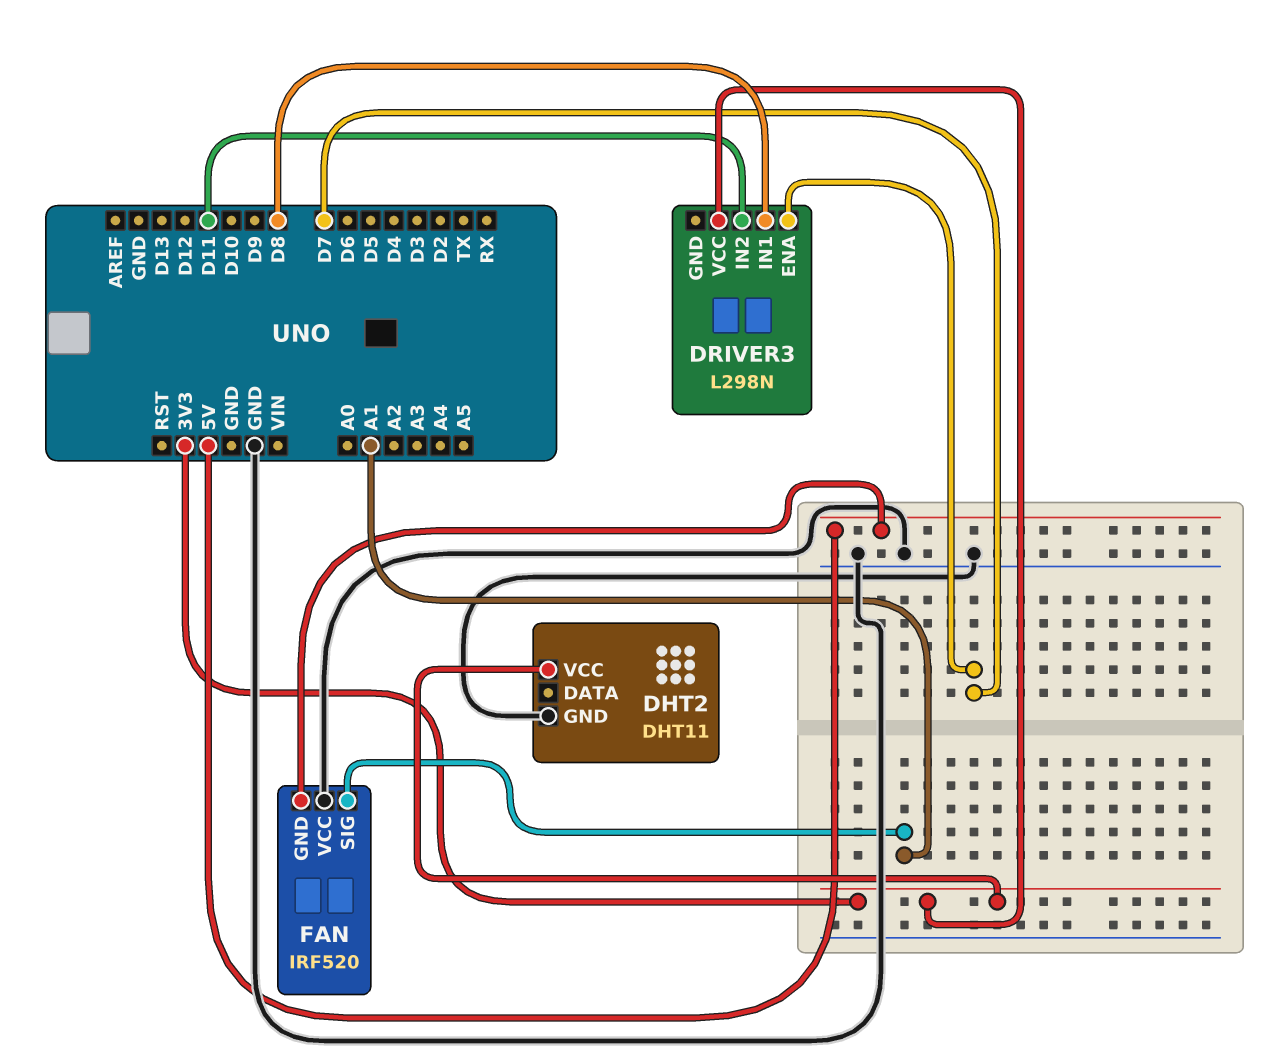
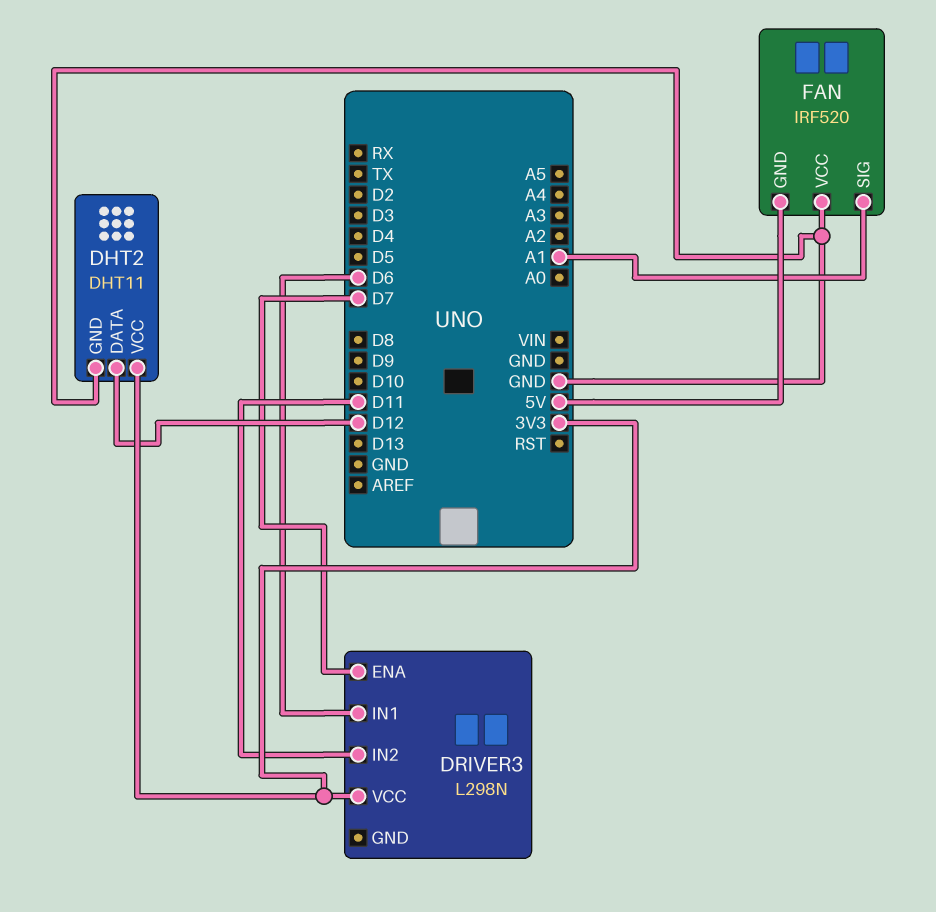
DHT2 pin DATA: none -> D12
DRIVER3 pin IN1: D8 -> D6

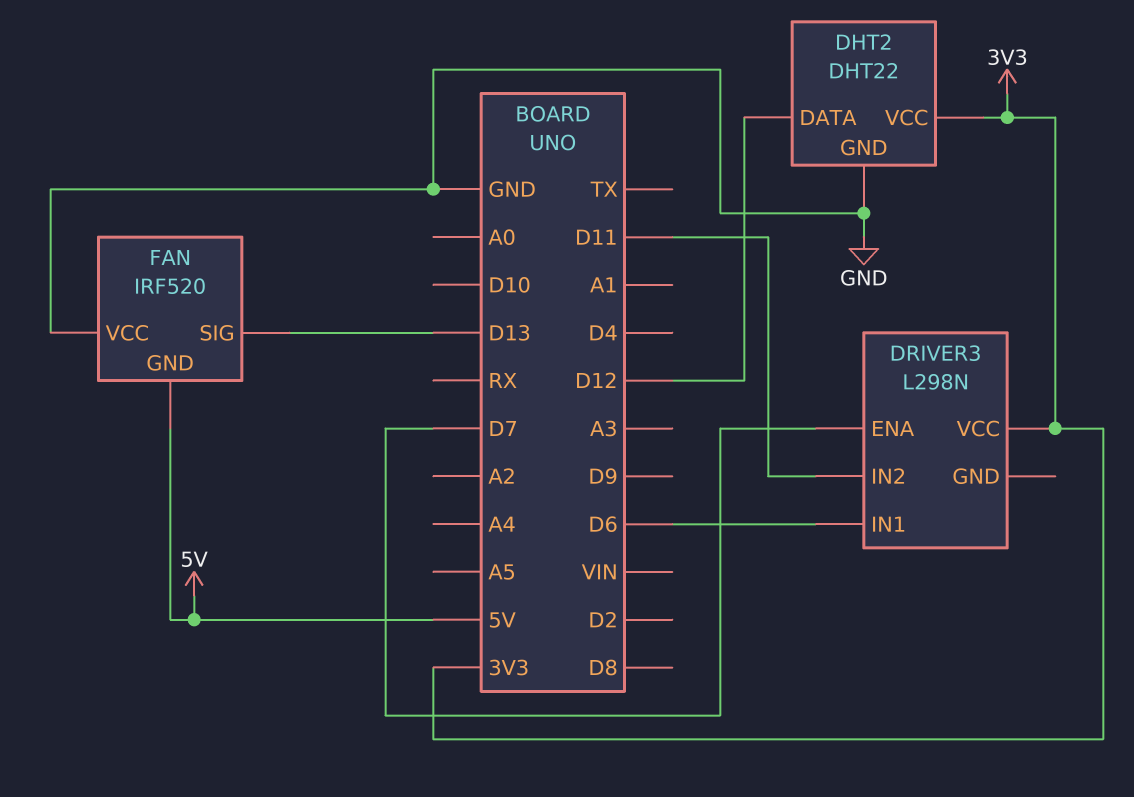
DHT2: DHT11 -> DHT22
FAN pin SIG: A1 -> D13

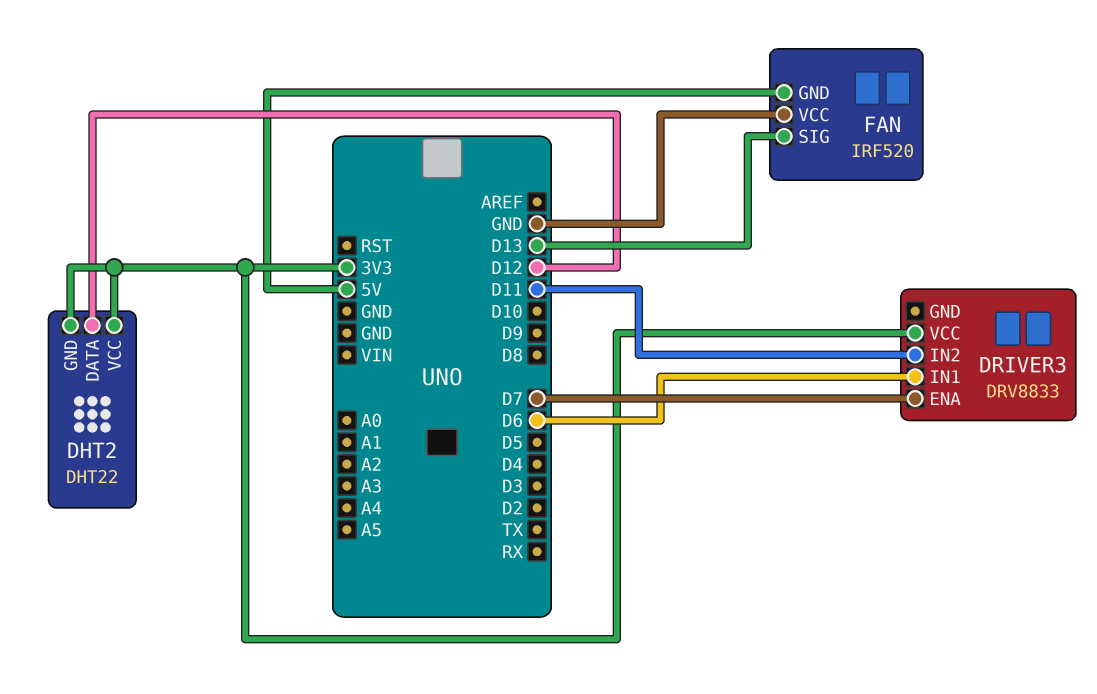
DHT2 pin GND: GND -> 3V3
DRIVER3: L298N -> DRV8833

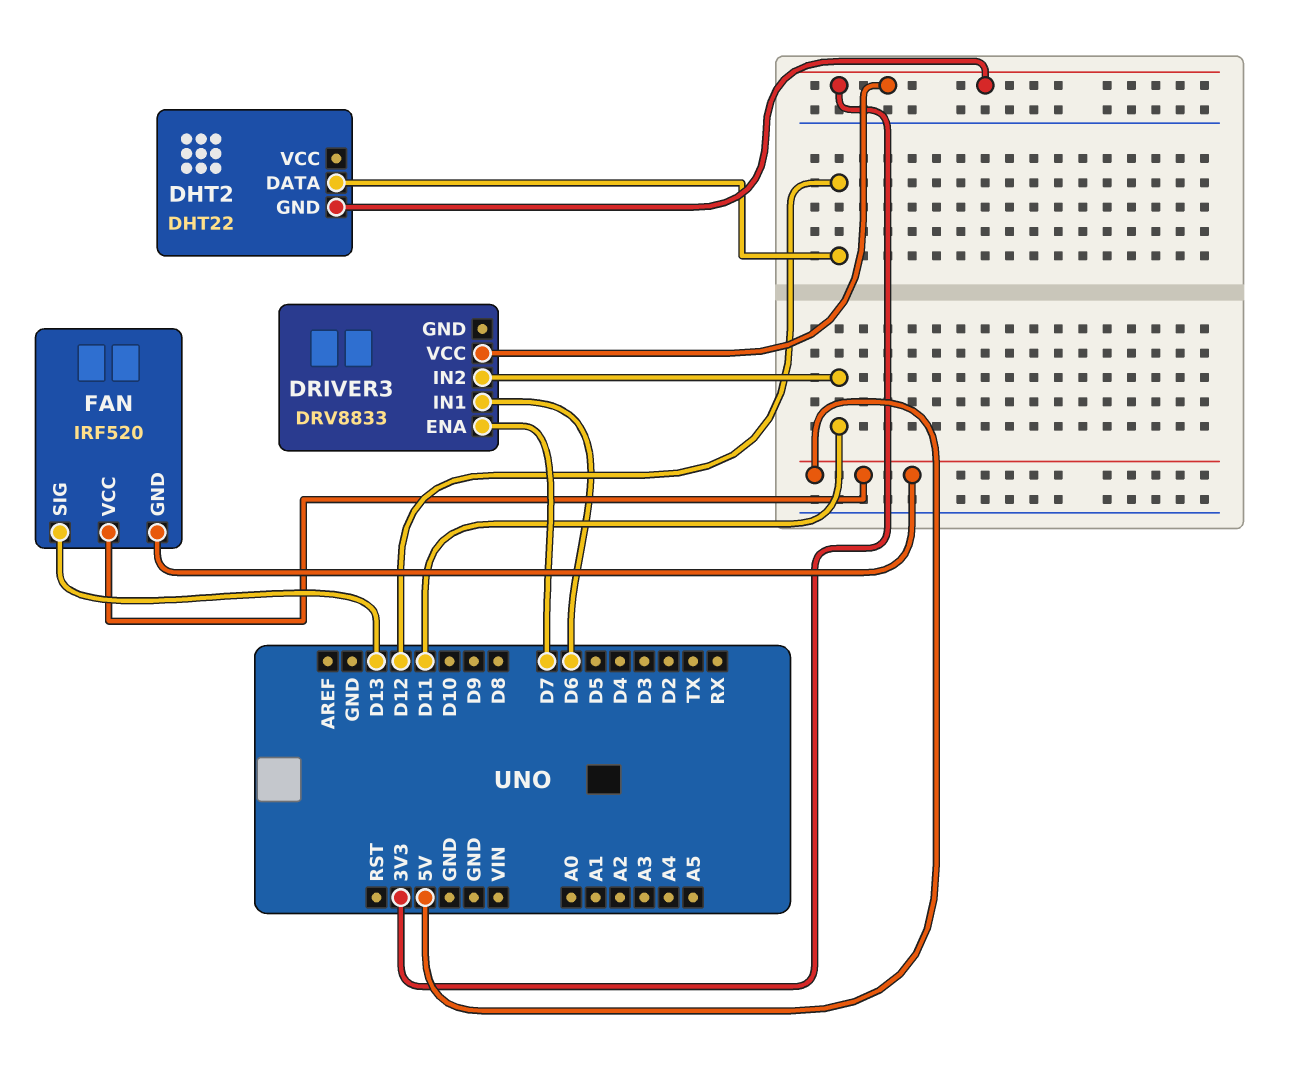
DHT2 pin VCC: 3V3 -> none
FAN pin VCC: GND -> 5V

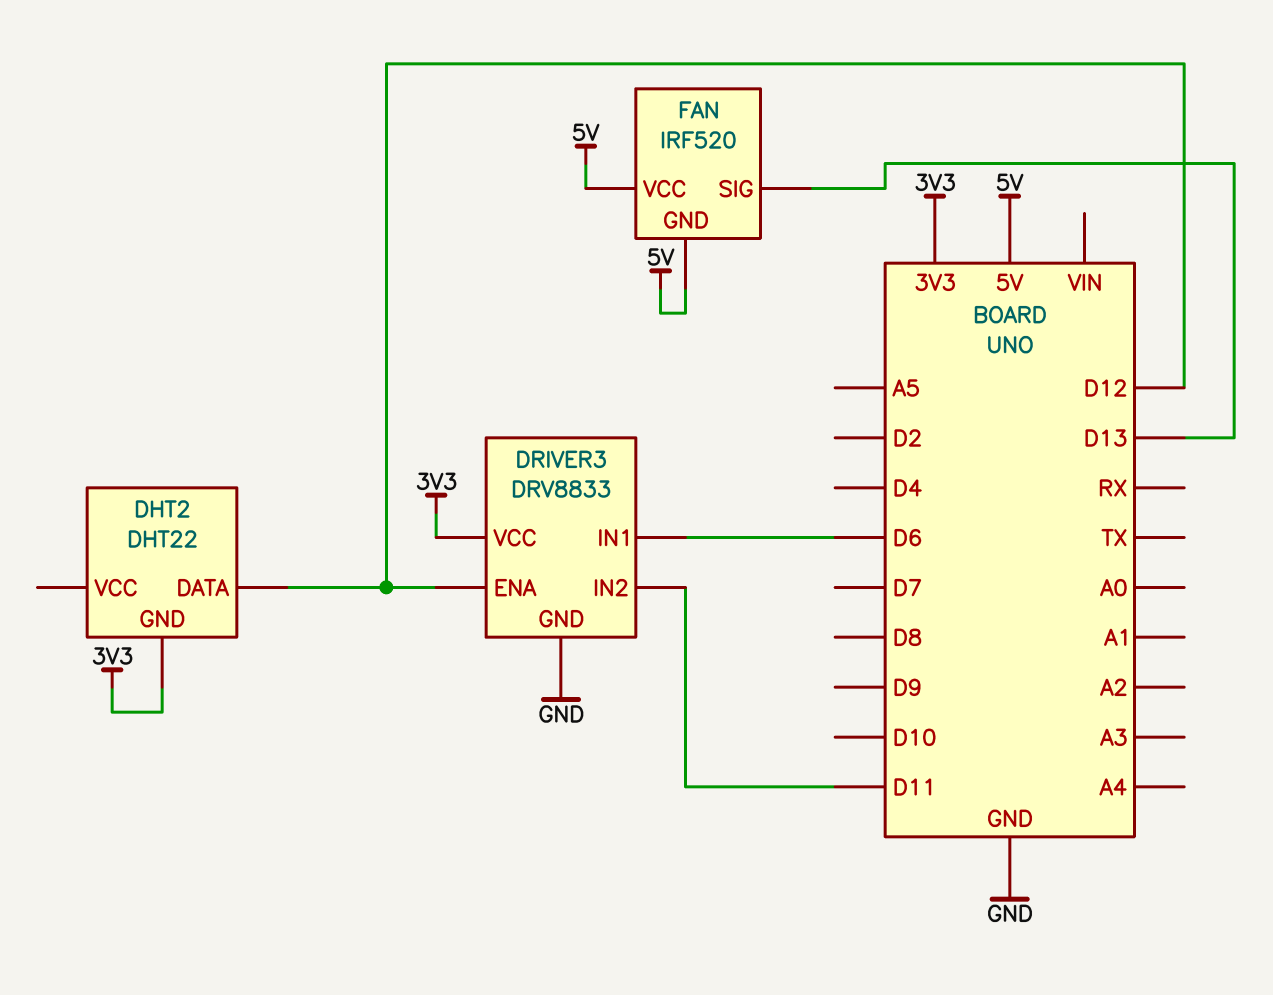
DRIVER3 pin ENA: D7 -> D12
DRIVER3 pin GND: none -> GND

